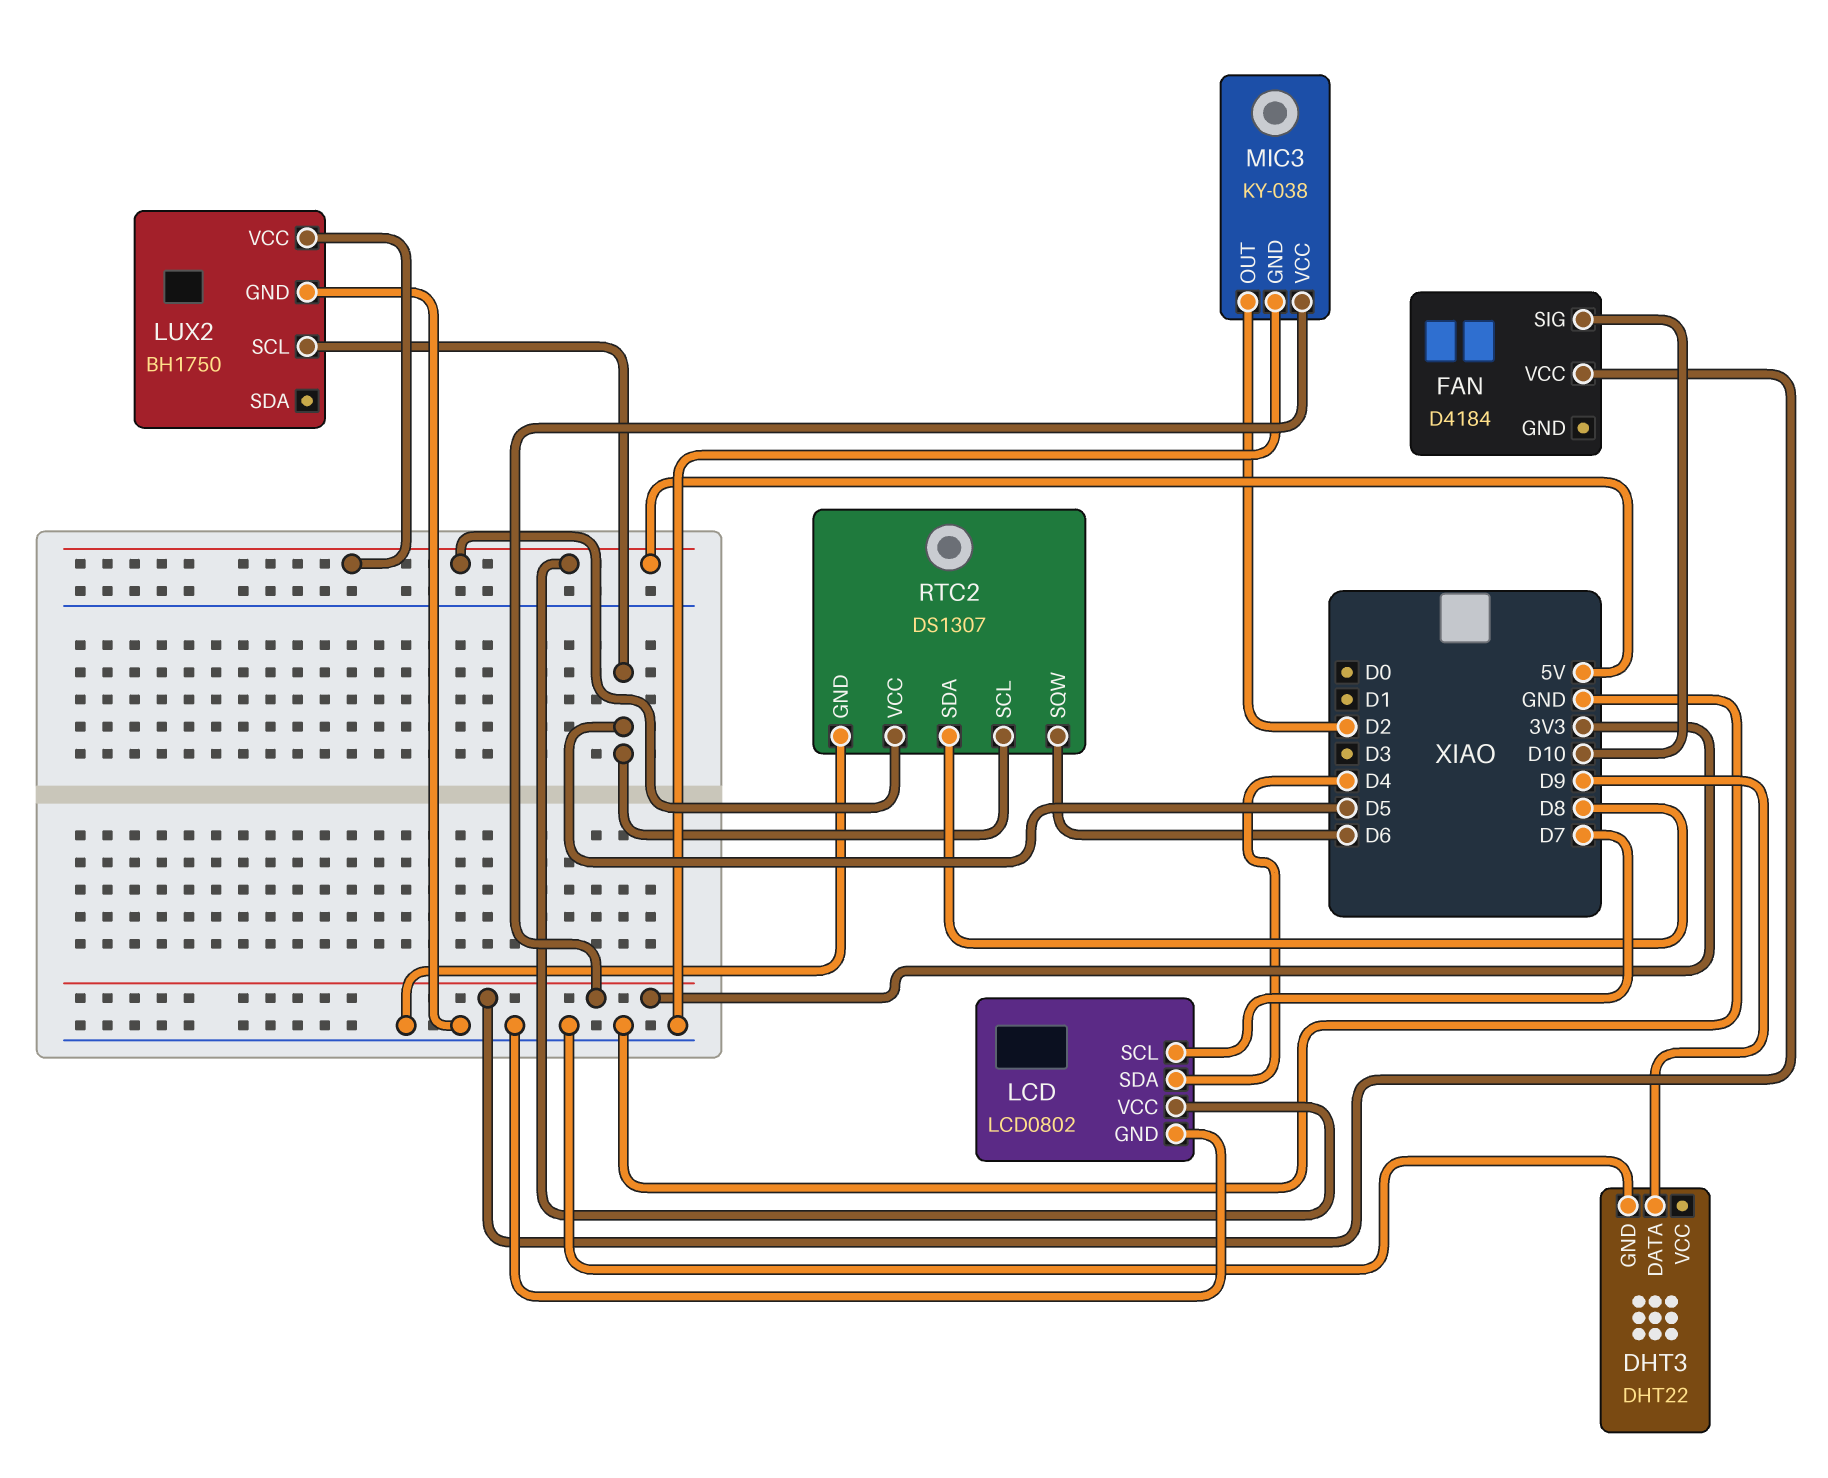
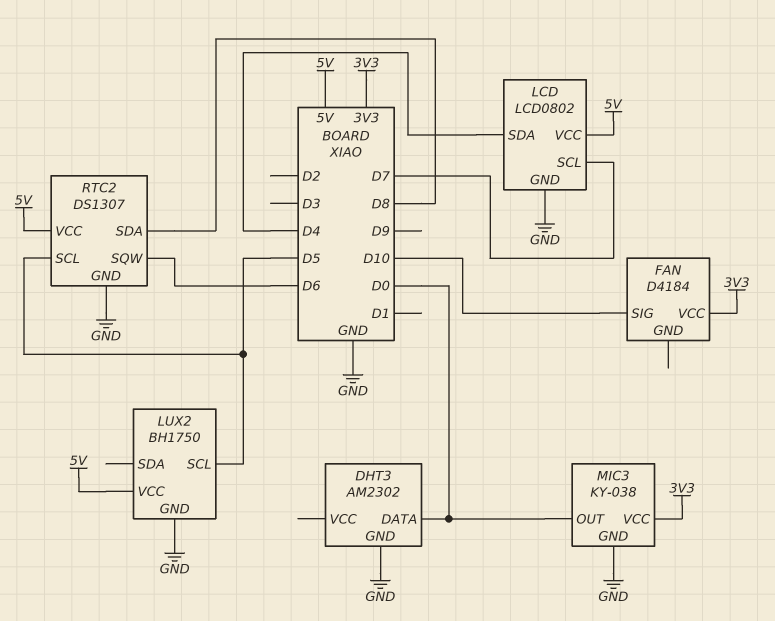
DHT3: DHT22 -> AM2302
DHT3 pin DATA: D9 -> D0
MIC3 pin OUT: D2 -> D0

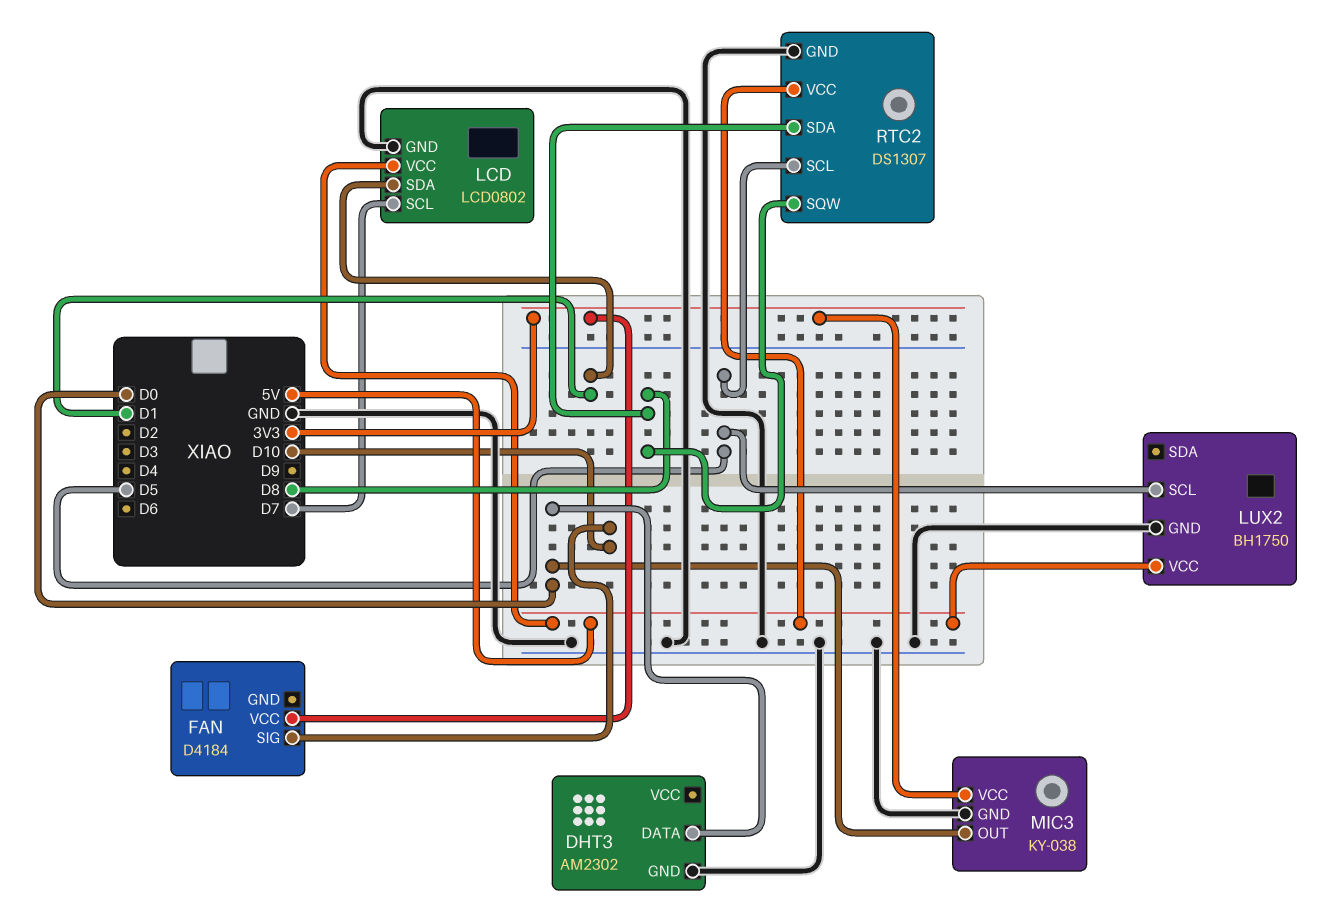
LCD pin SDA: D4 -> D1
RTC2 pin SQW: D6 -> D8

